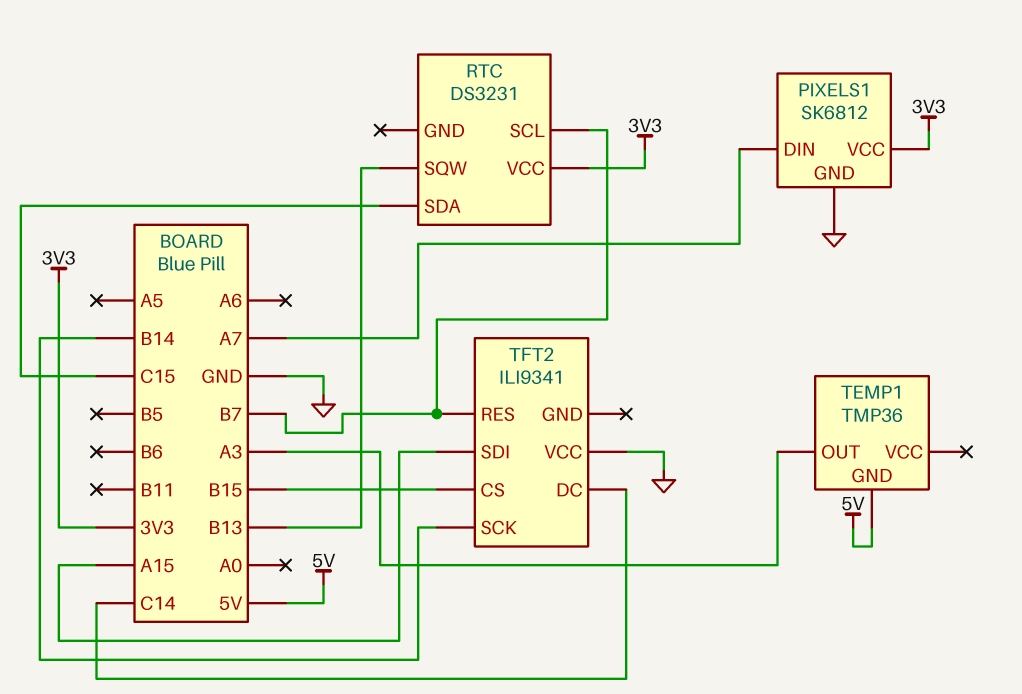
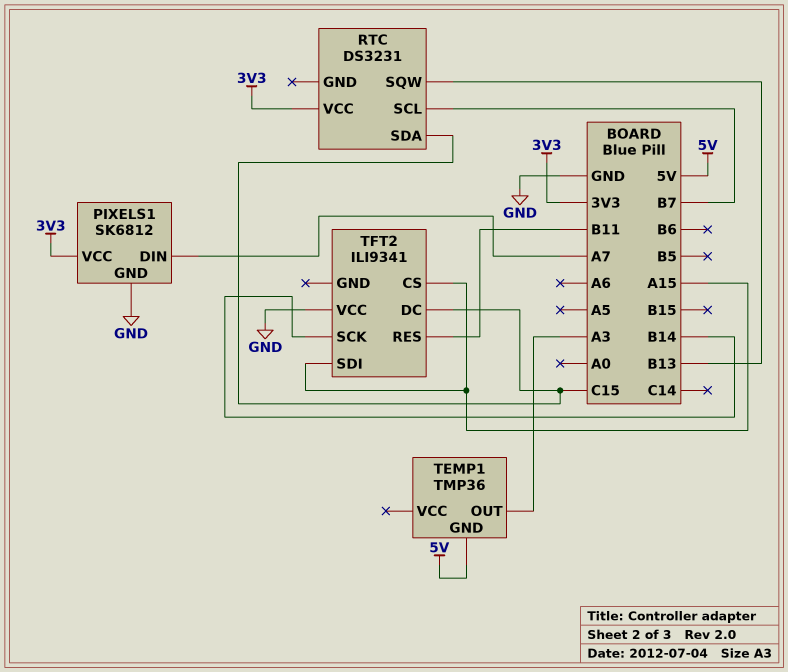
TFT2 pin CS: B15 -> A15
TFT2 pin DC: C14 -> C15
TFT2 pin RES: B7 -> B11

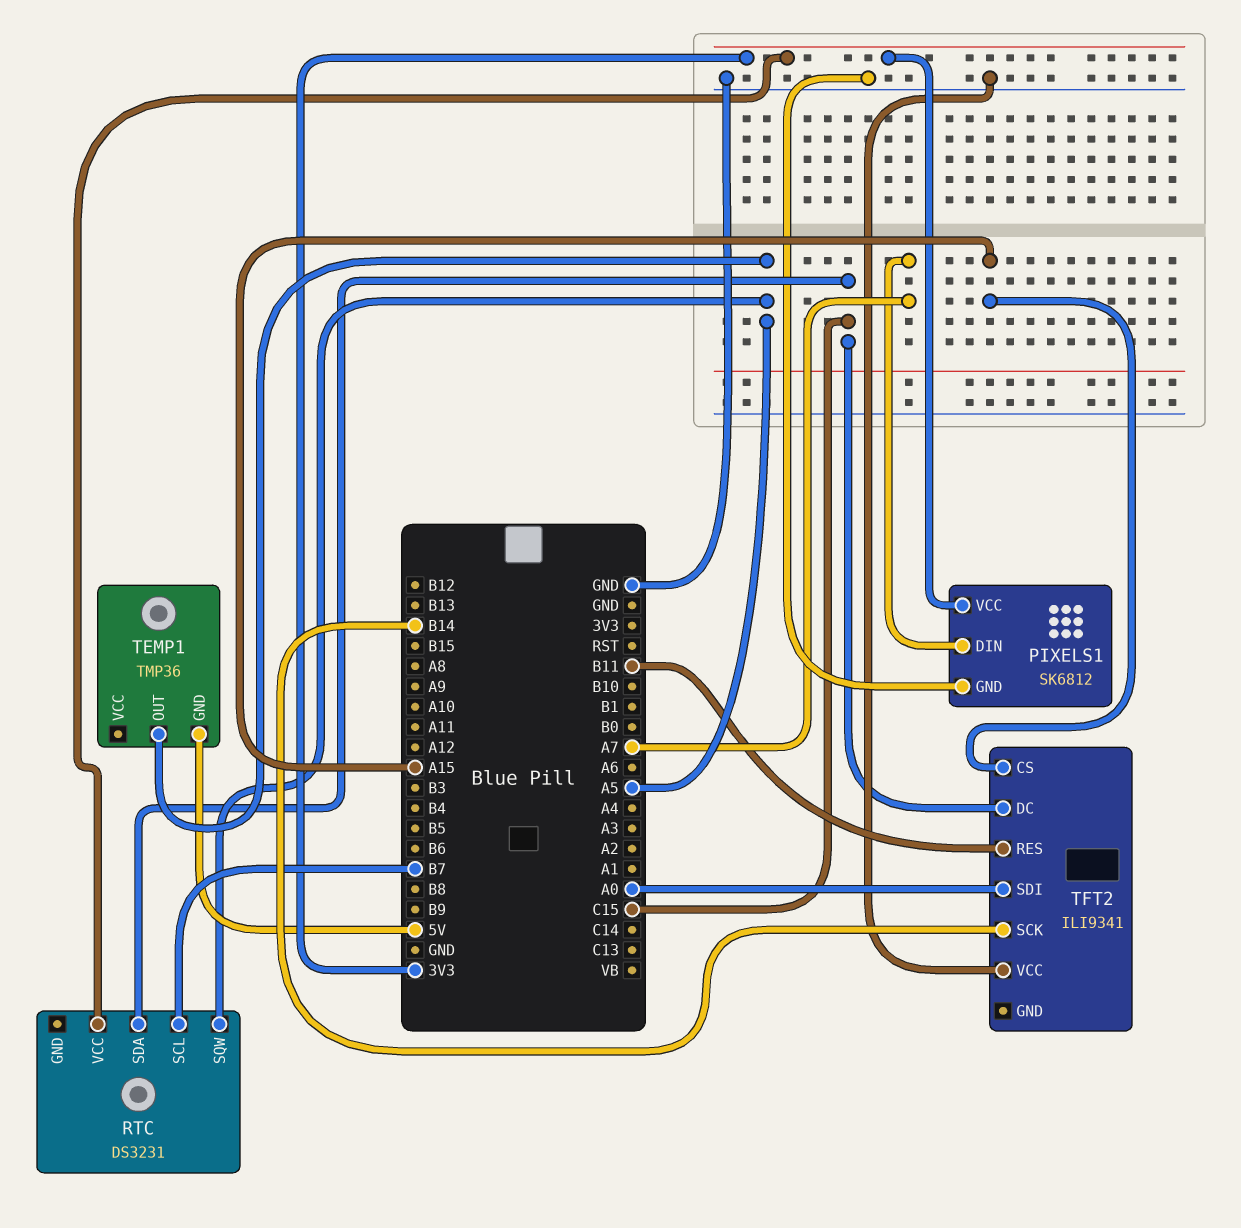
RTC pin SQW: B13 -> A5
TEMP1 pin OUT: A3 -> A5
TFT2 pin SDI: A15 -> A0

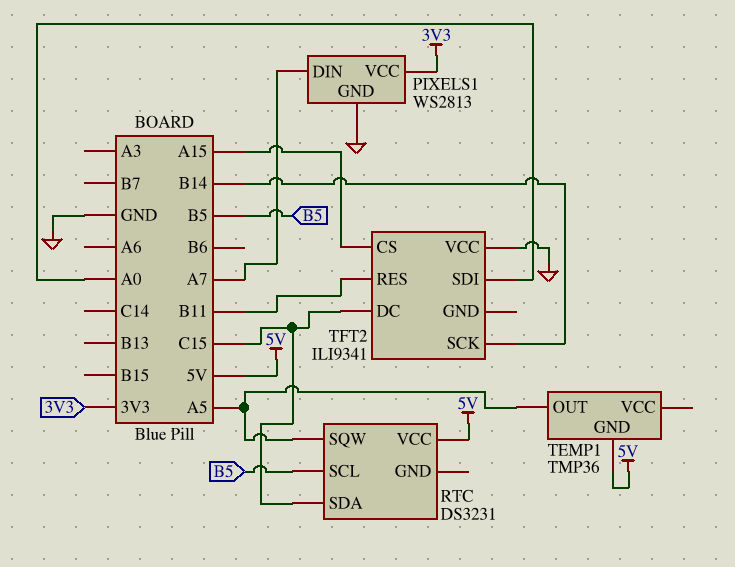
PIXELS1: SK6812 -> WS2813
RTC pin SCL: B7 -> B5
RTC pin VCC: 3V3 -> 5V

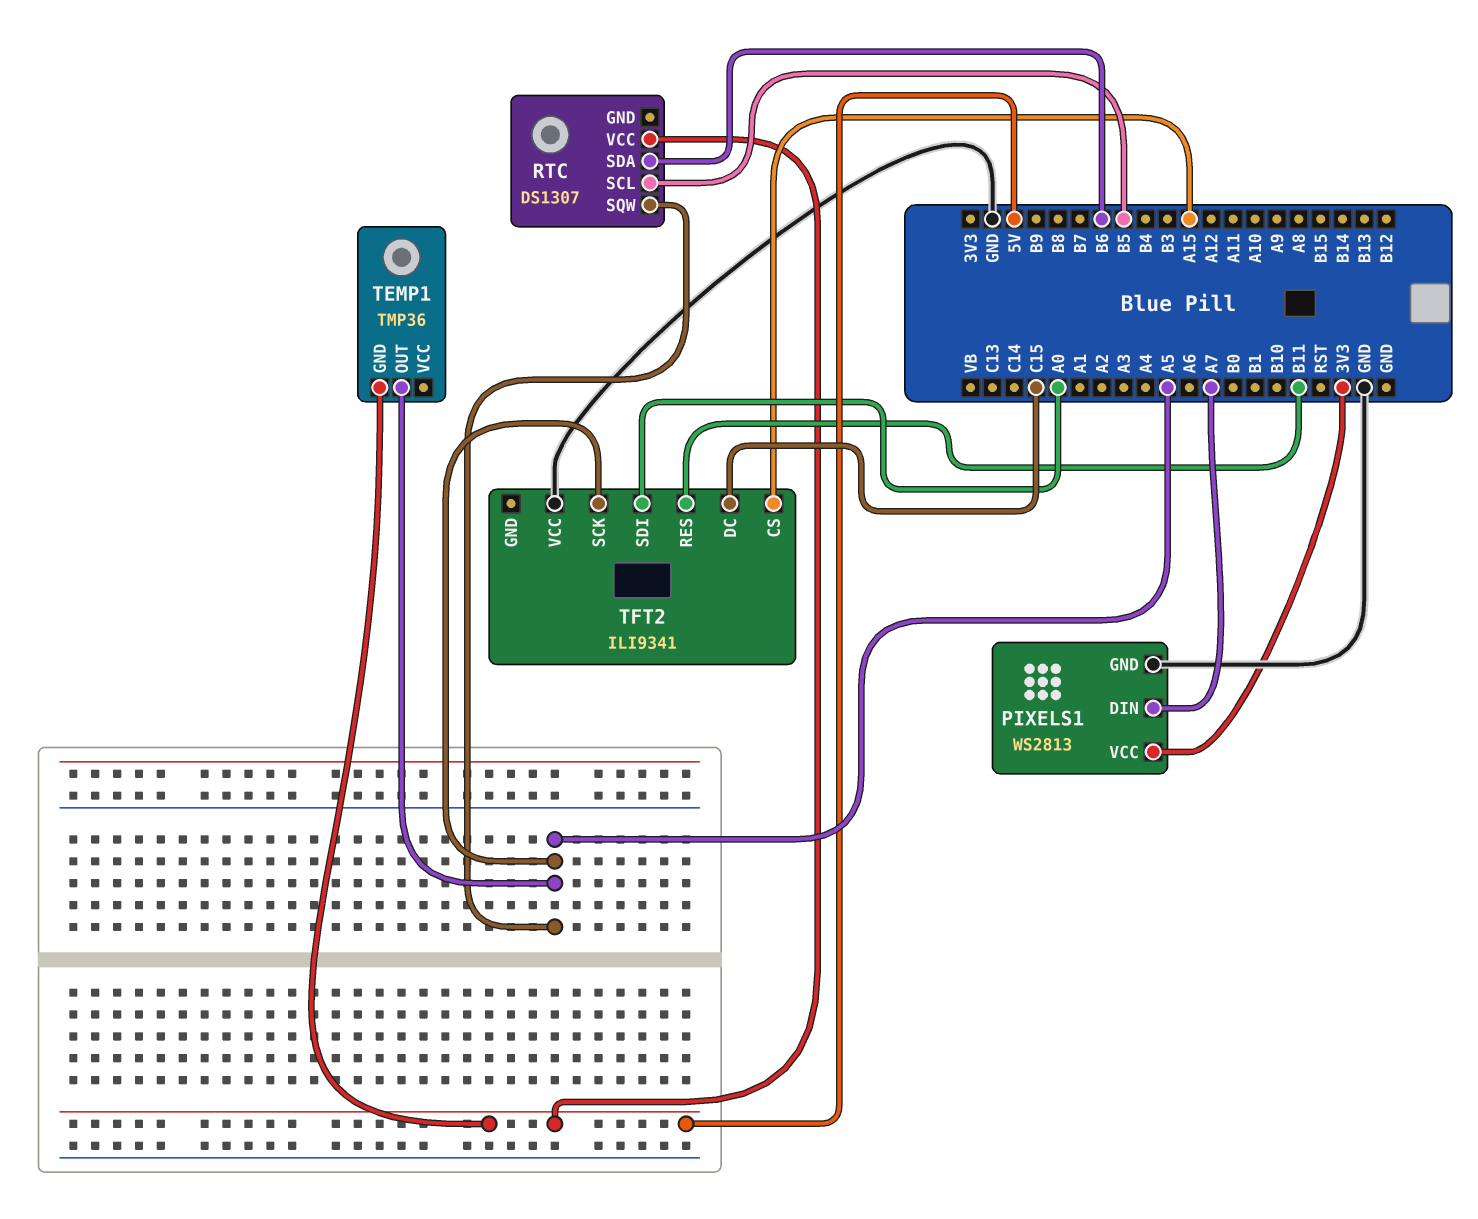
RTC: DS3231 -> DS1307
RTC pin SDA: C15 -> B6
TFT2 pin SCK: B14 -> A5

